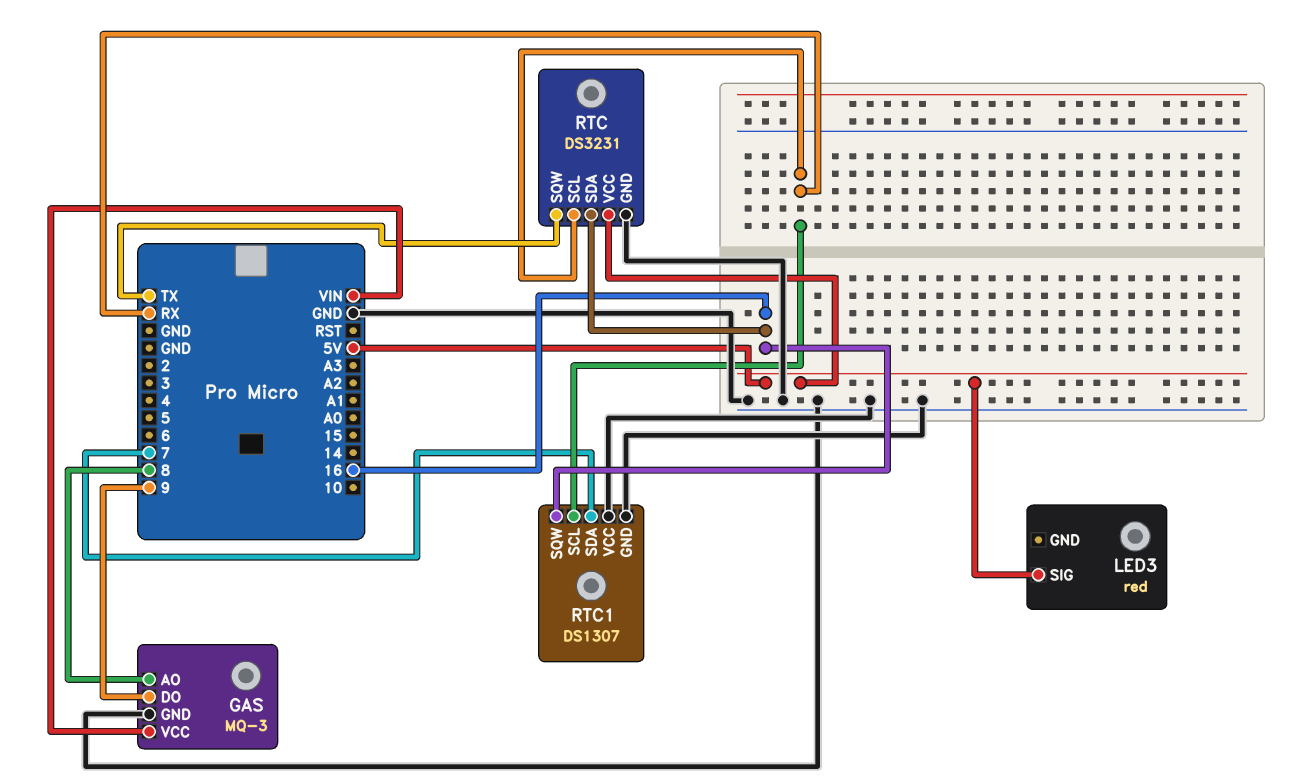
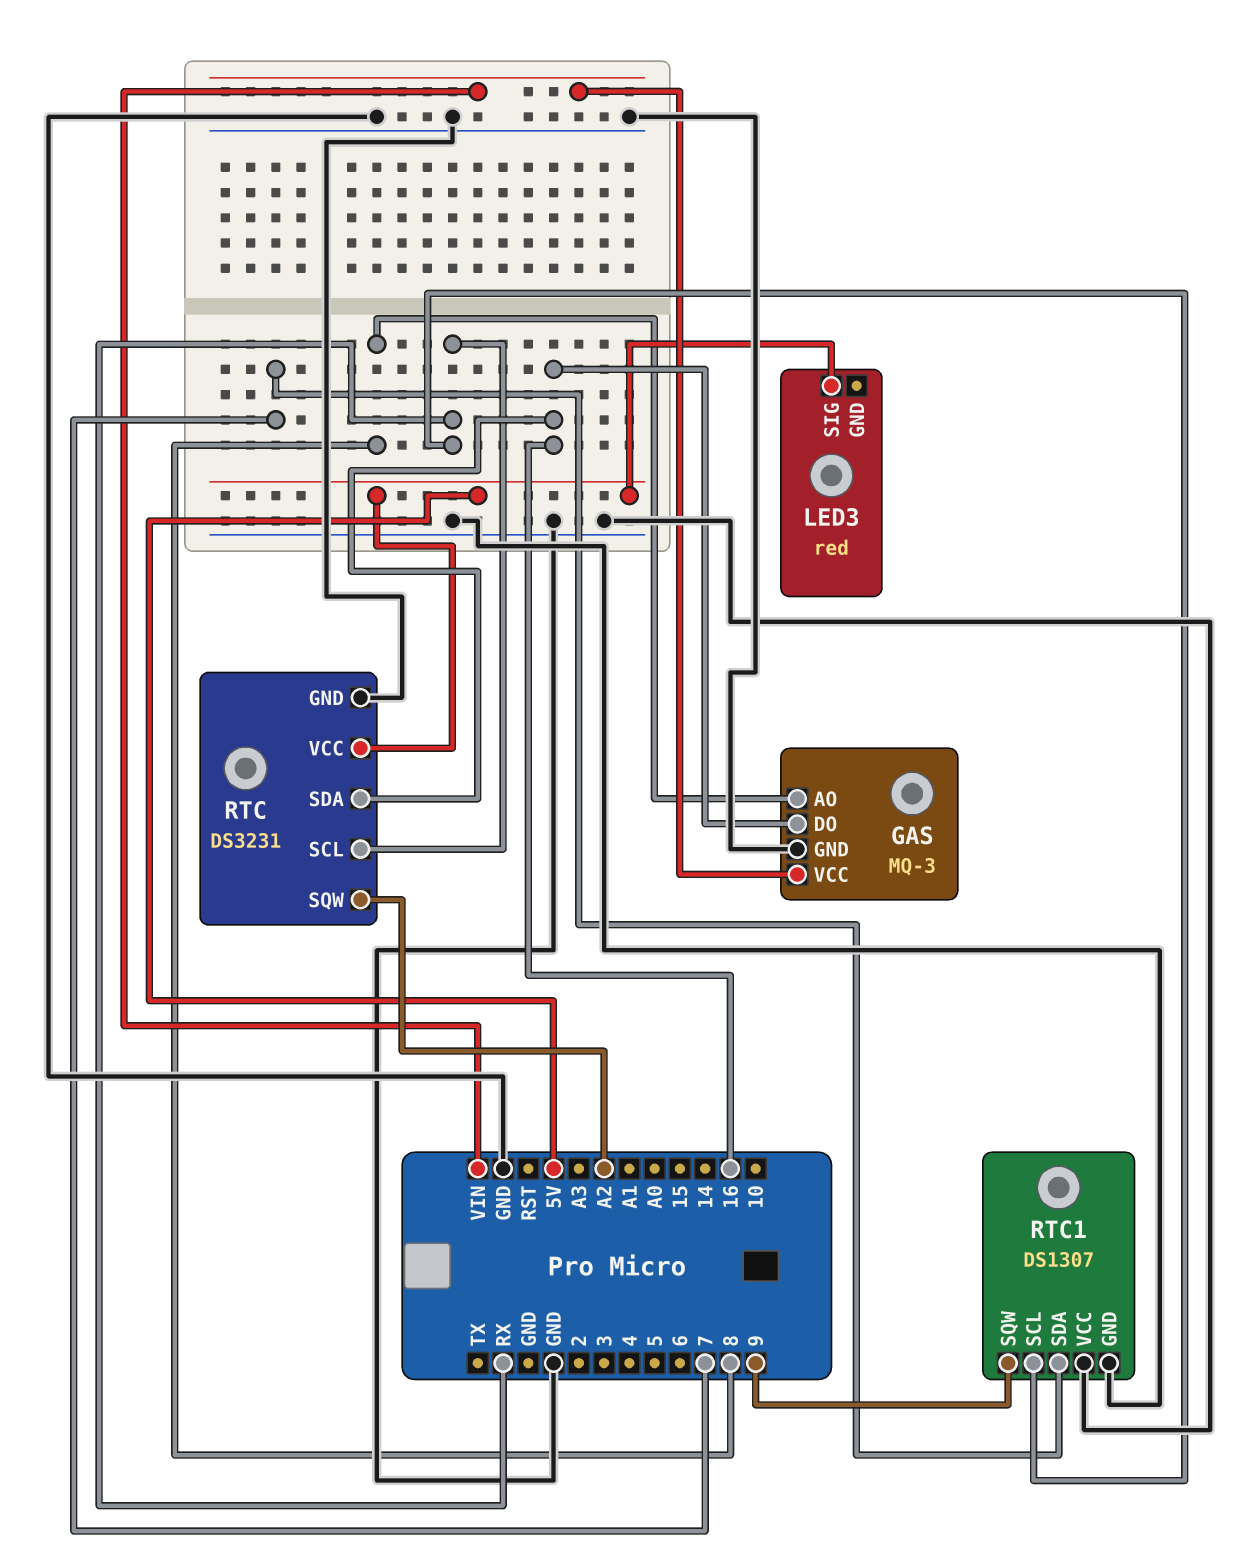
GAS pin DO: 9 -> 16
RTC pin SQW: TX -> A2
RTC1 pin SQW: 16 -> 9

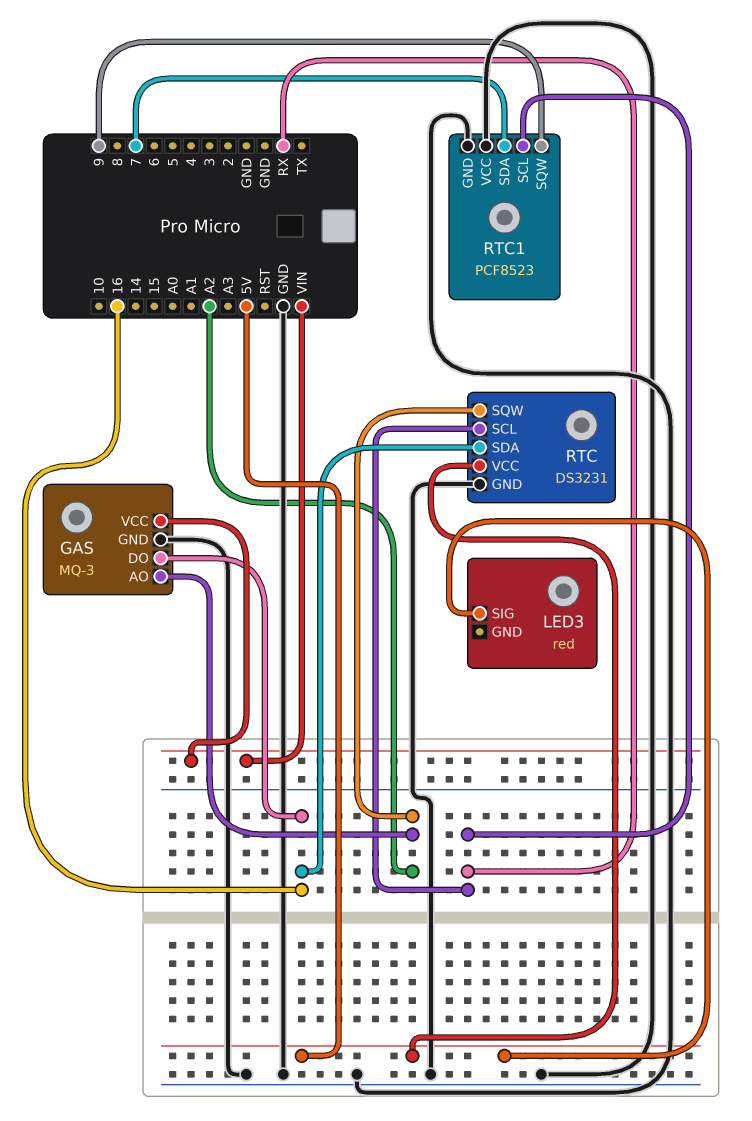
GAS pin AO: 8 -> A2
RTC1: DS1307 -> PCF8523

